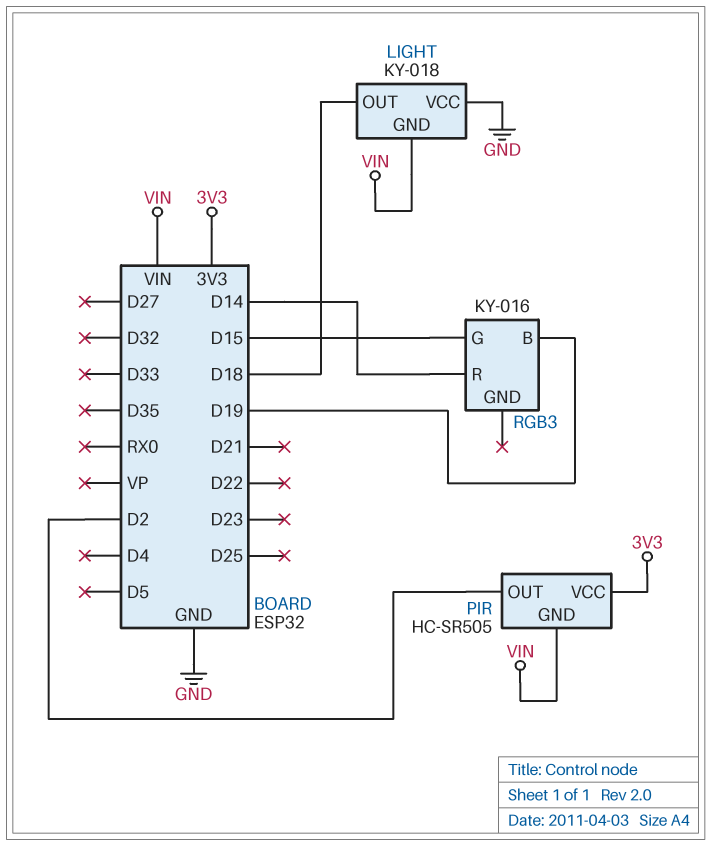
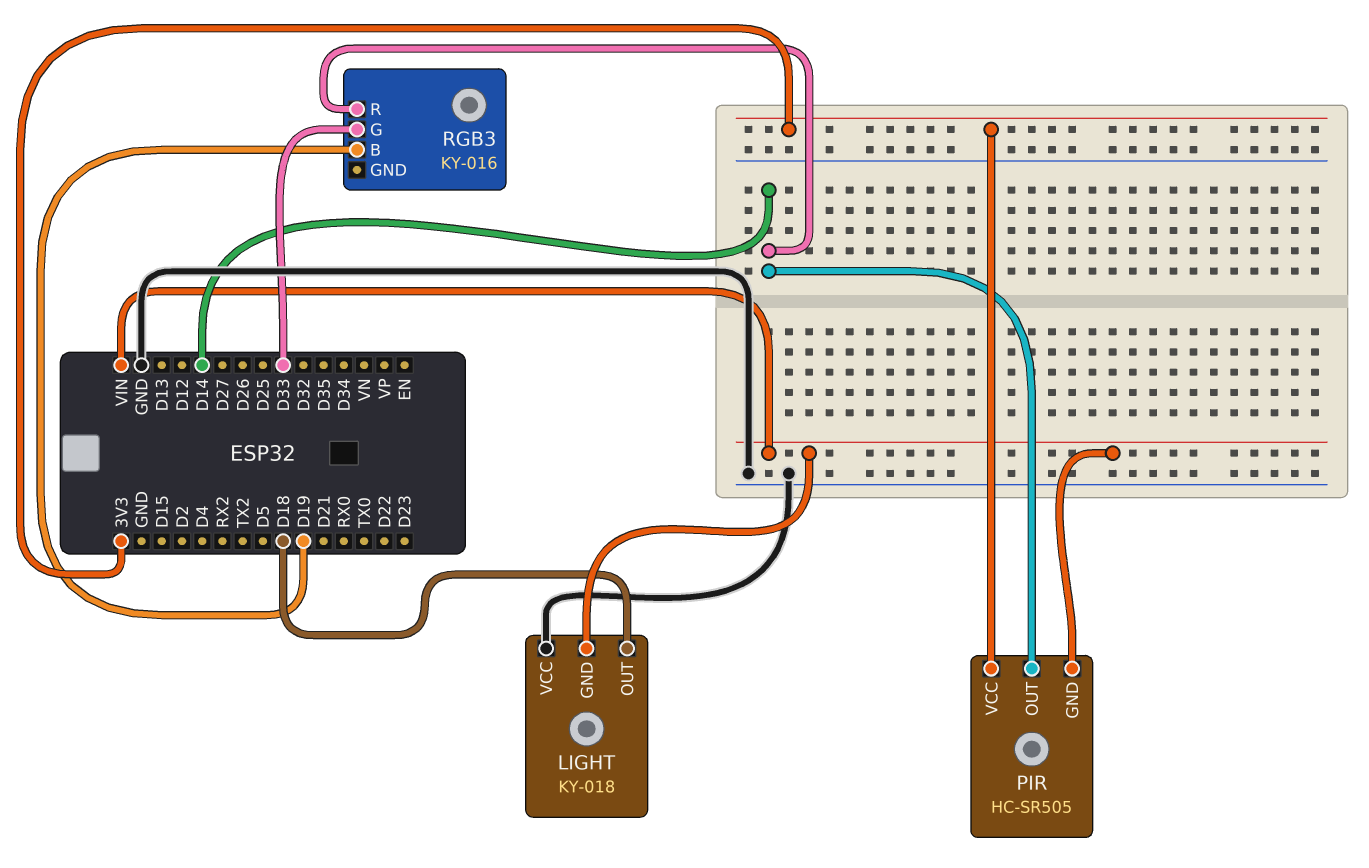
PIR pin OUT: D2 -> D14
RGB3 pin G: D15 -> D33

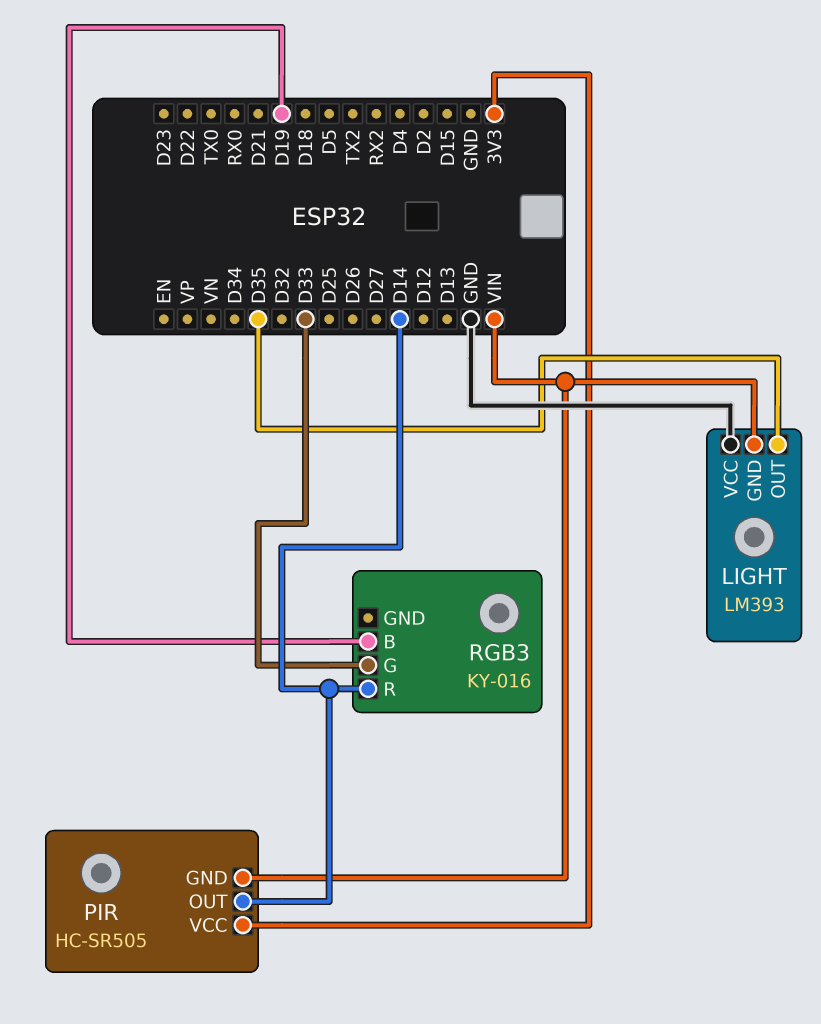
LIGHT: KY-018 -> LM393
LIGHT pin OUT: D18 -> D35

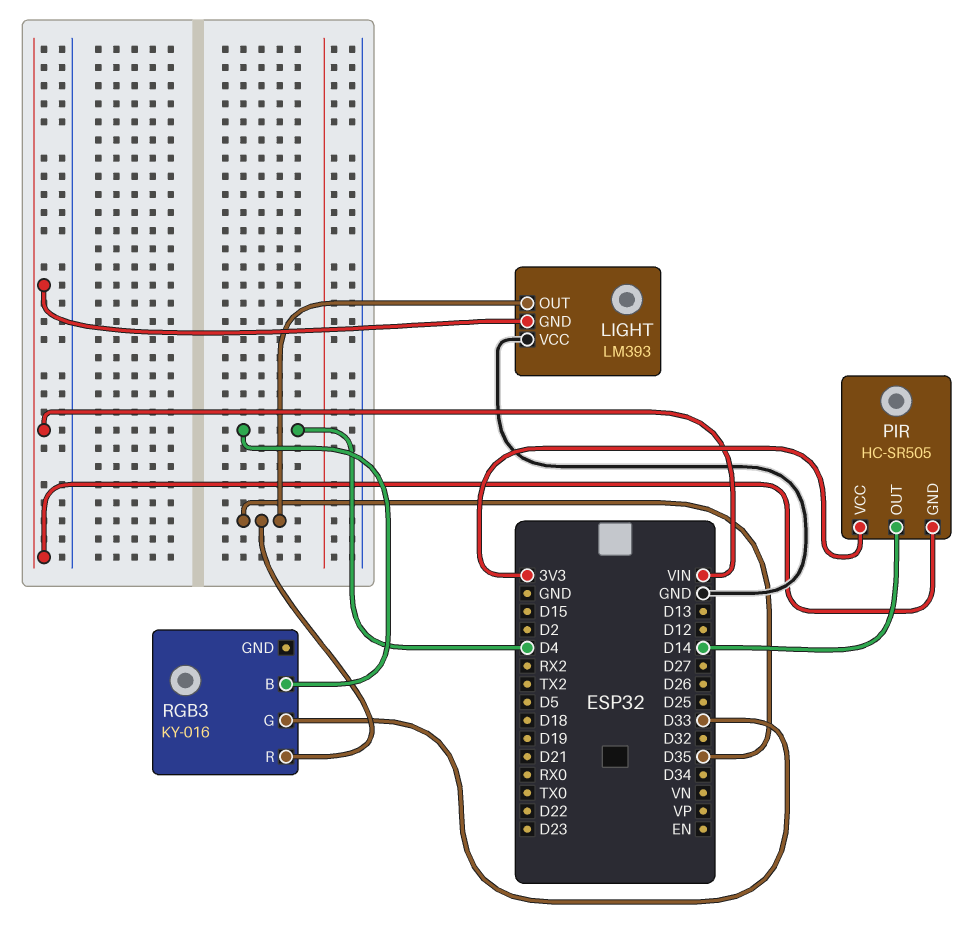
RGB3 pin B: D19 -> D4
RGB3 pin R: D14 -> D35

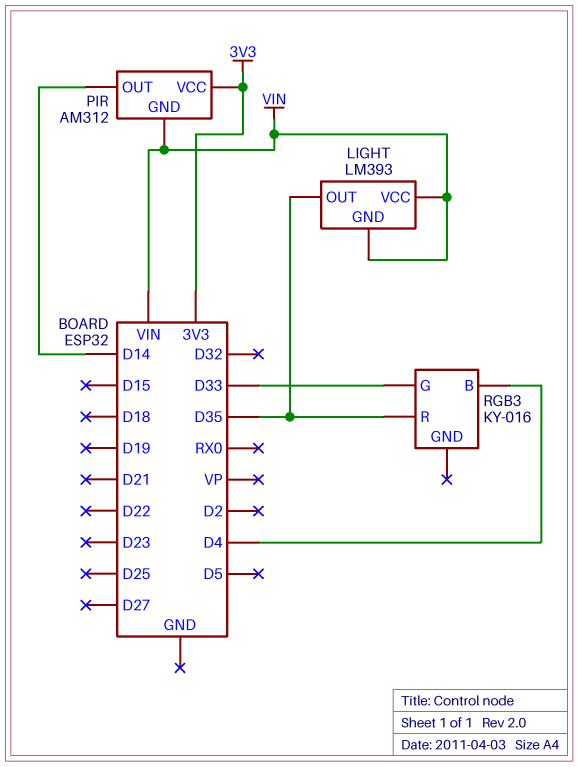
LIGHT pin VCC: GND -> VIN
PIR: HC-SR505 -> AM312

